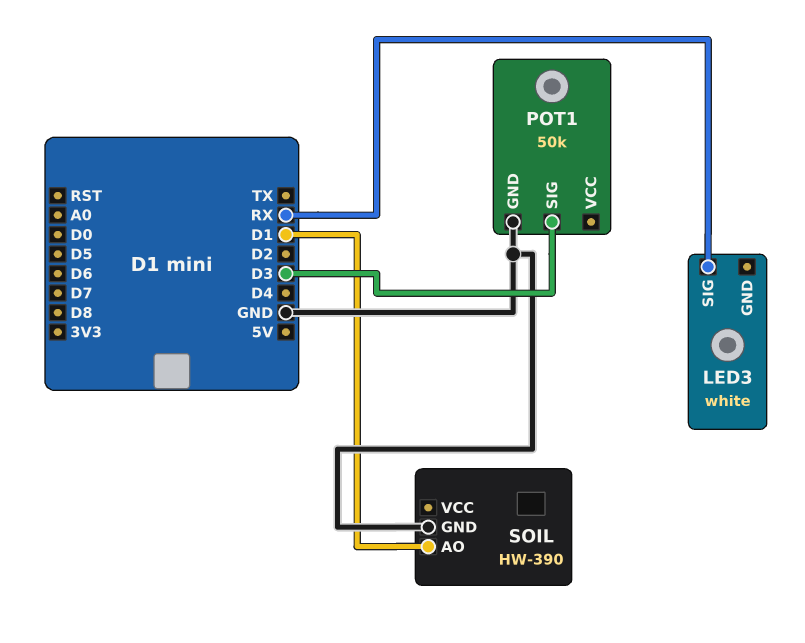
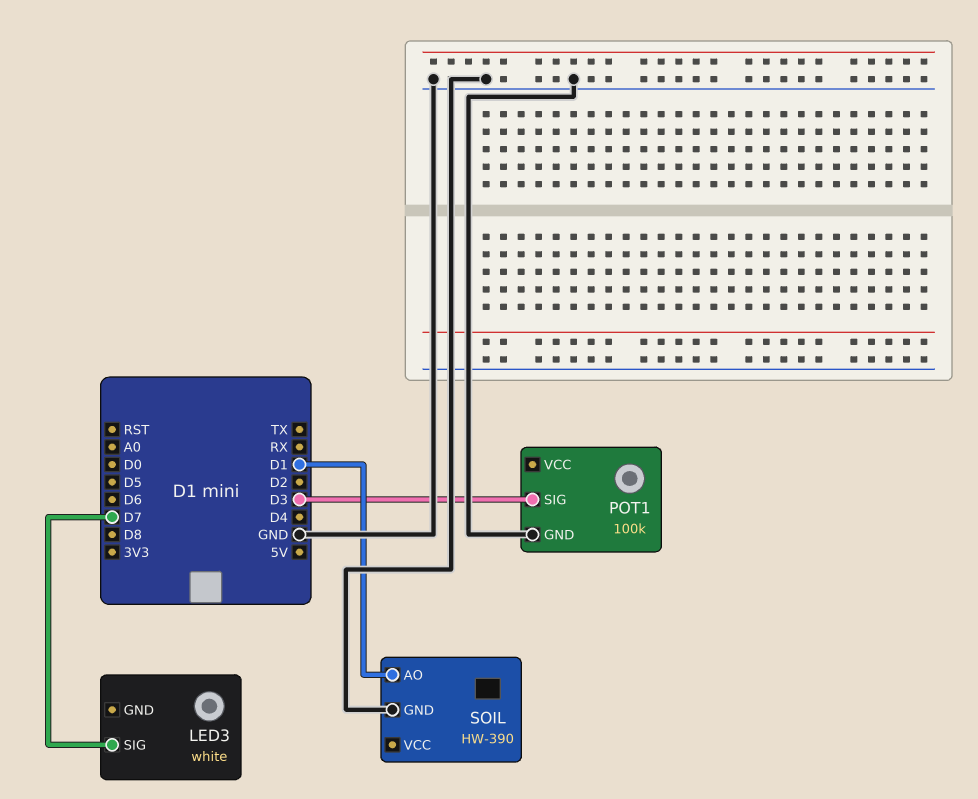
LED3 pin SIG: RX -> D7
POT1: 50k -> 100k

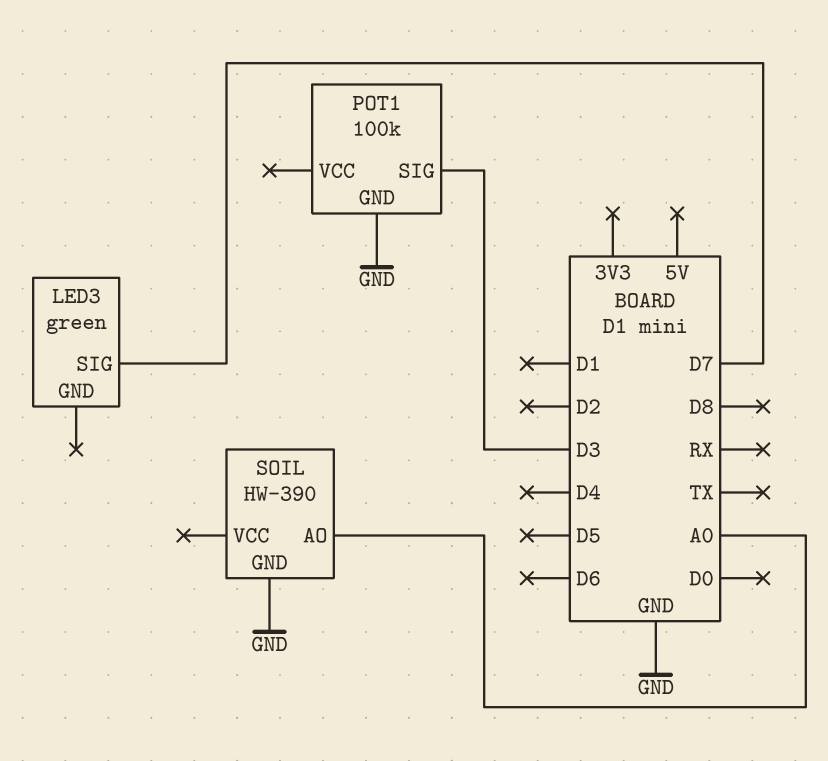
LED3: white -> green
SOIL pin AO: D1 -> A0

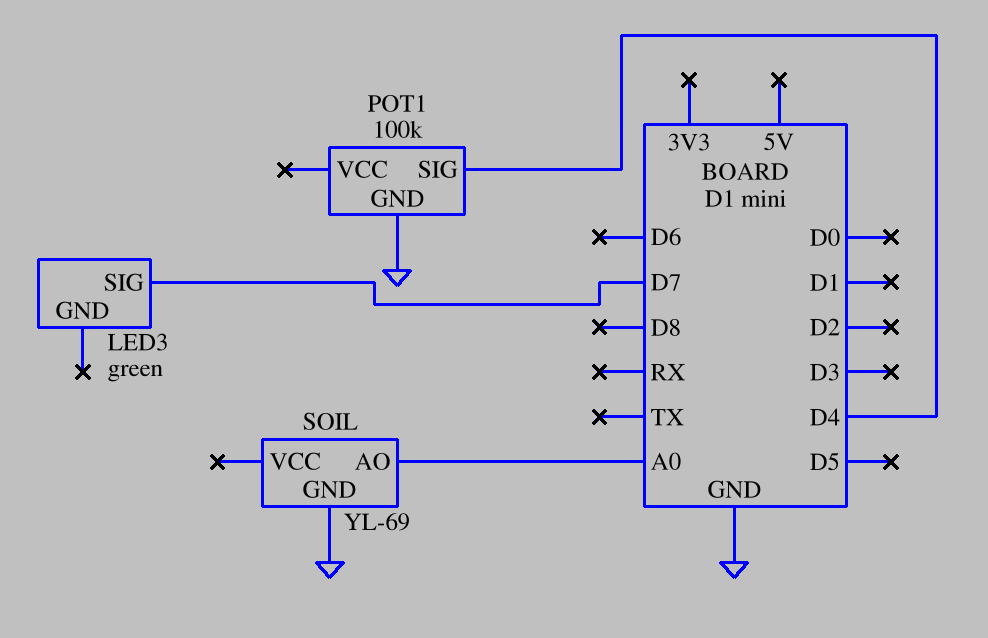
POT1 pin SIG: D3 -> D4
SOIL: HW-390 -> YL-69

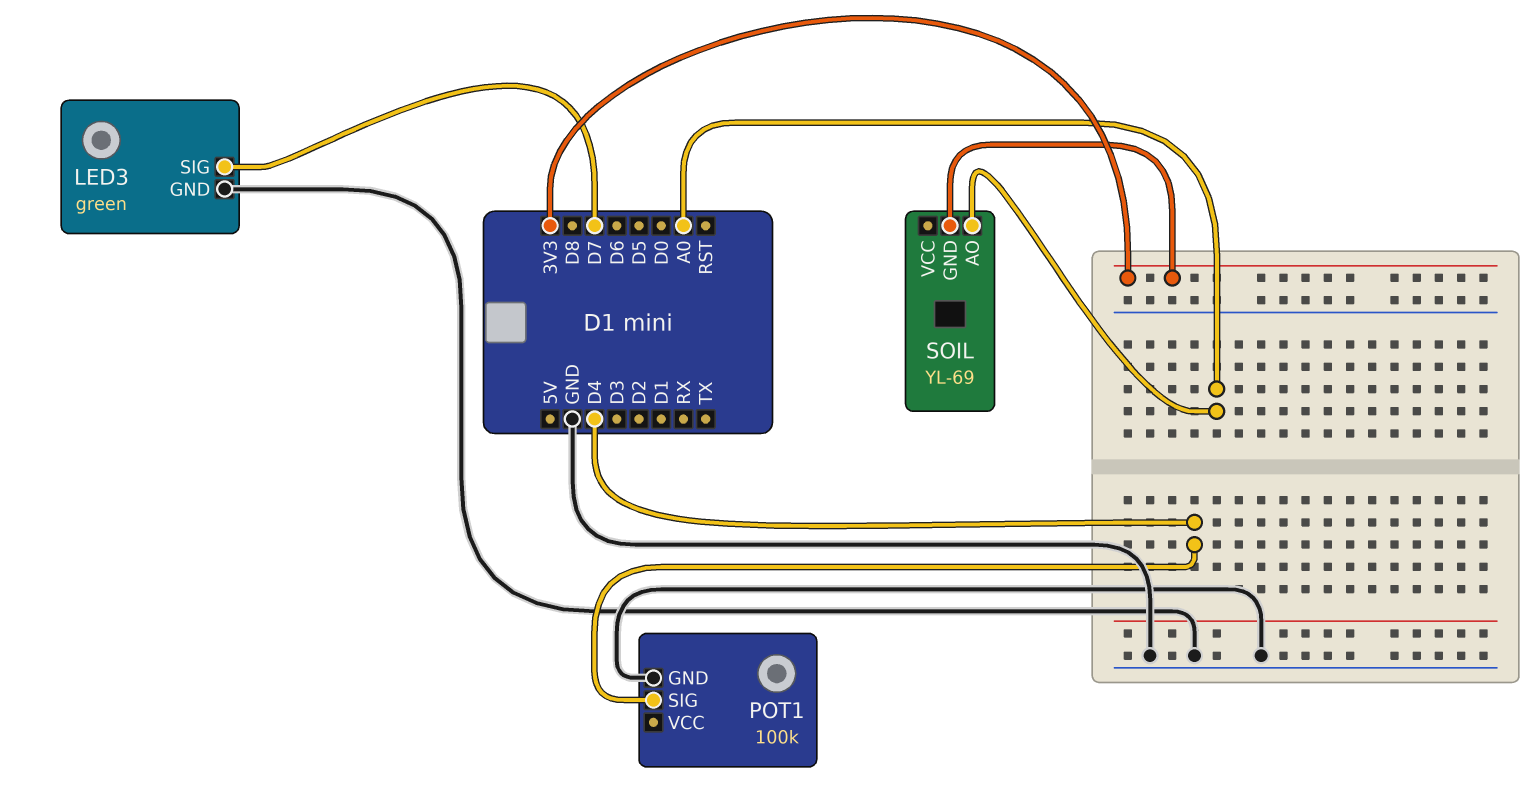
LED3 pin GND: none -> GND
SOIL pin GND: GND -> 3V3

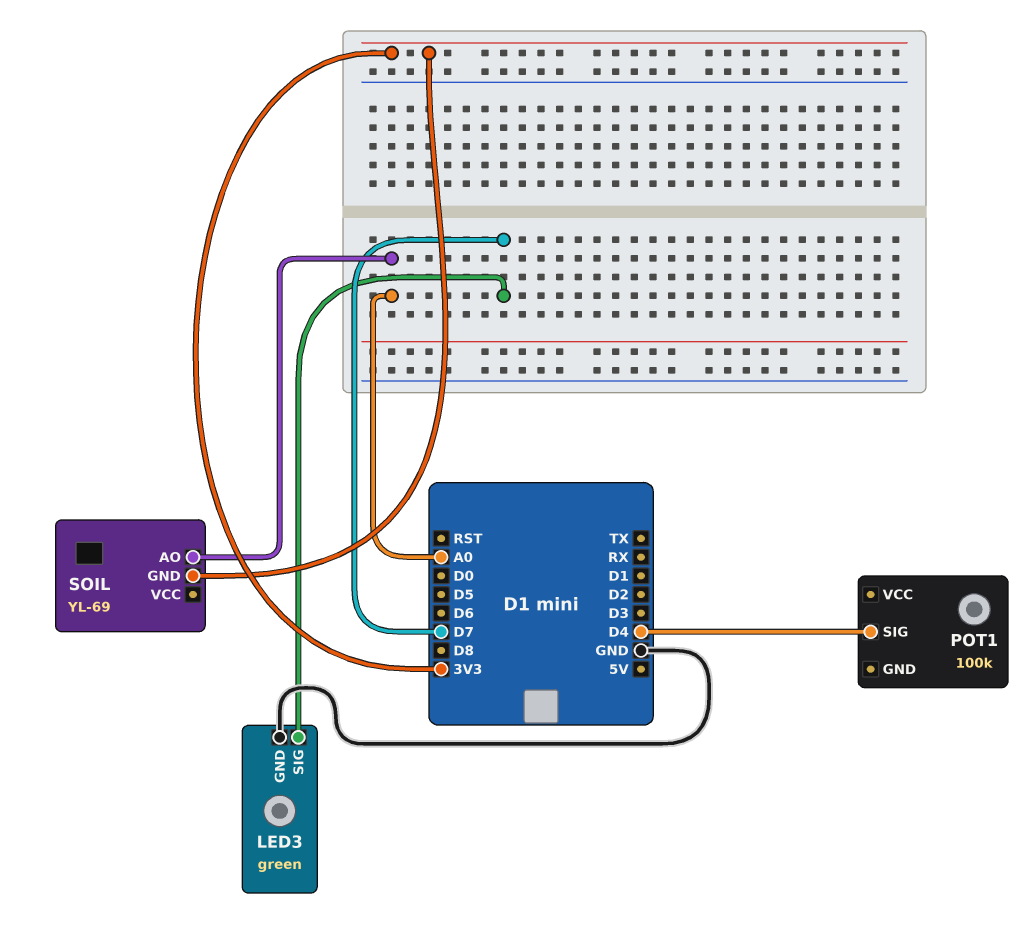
POT1 pin GND: GND -> none

